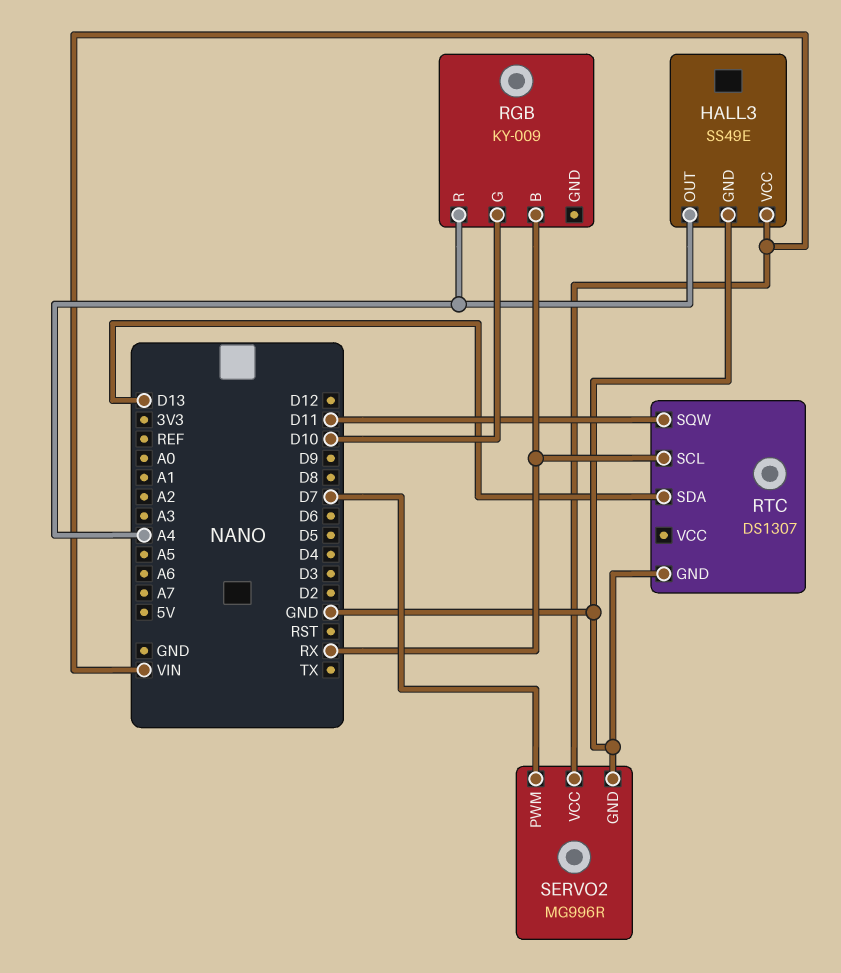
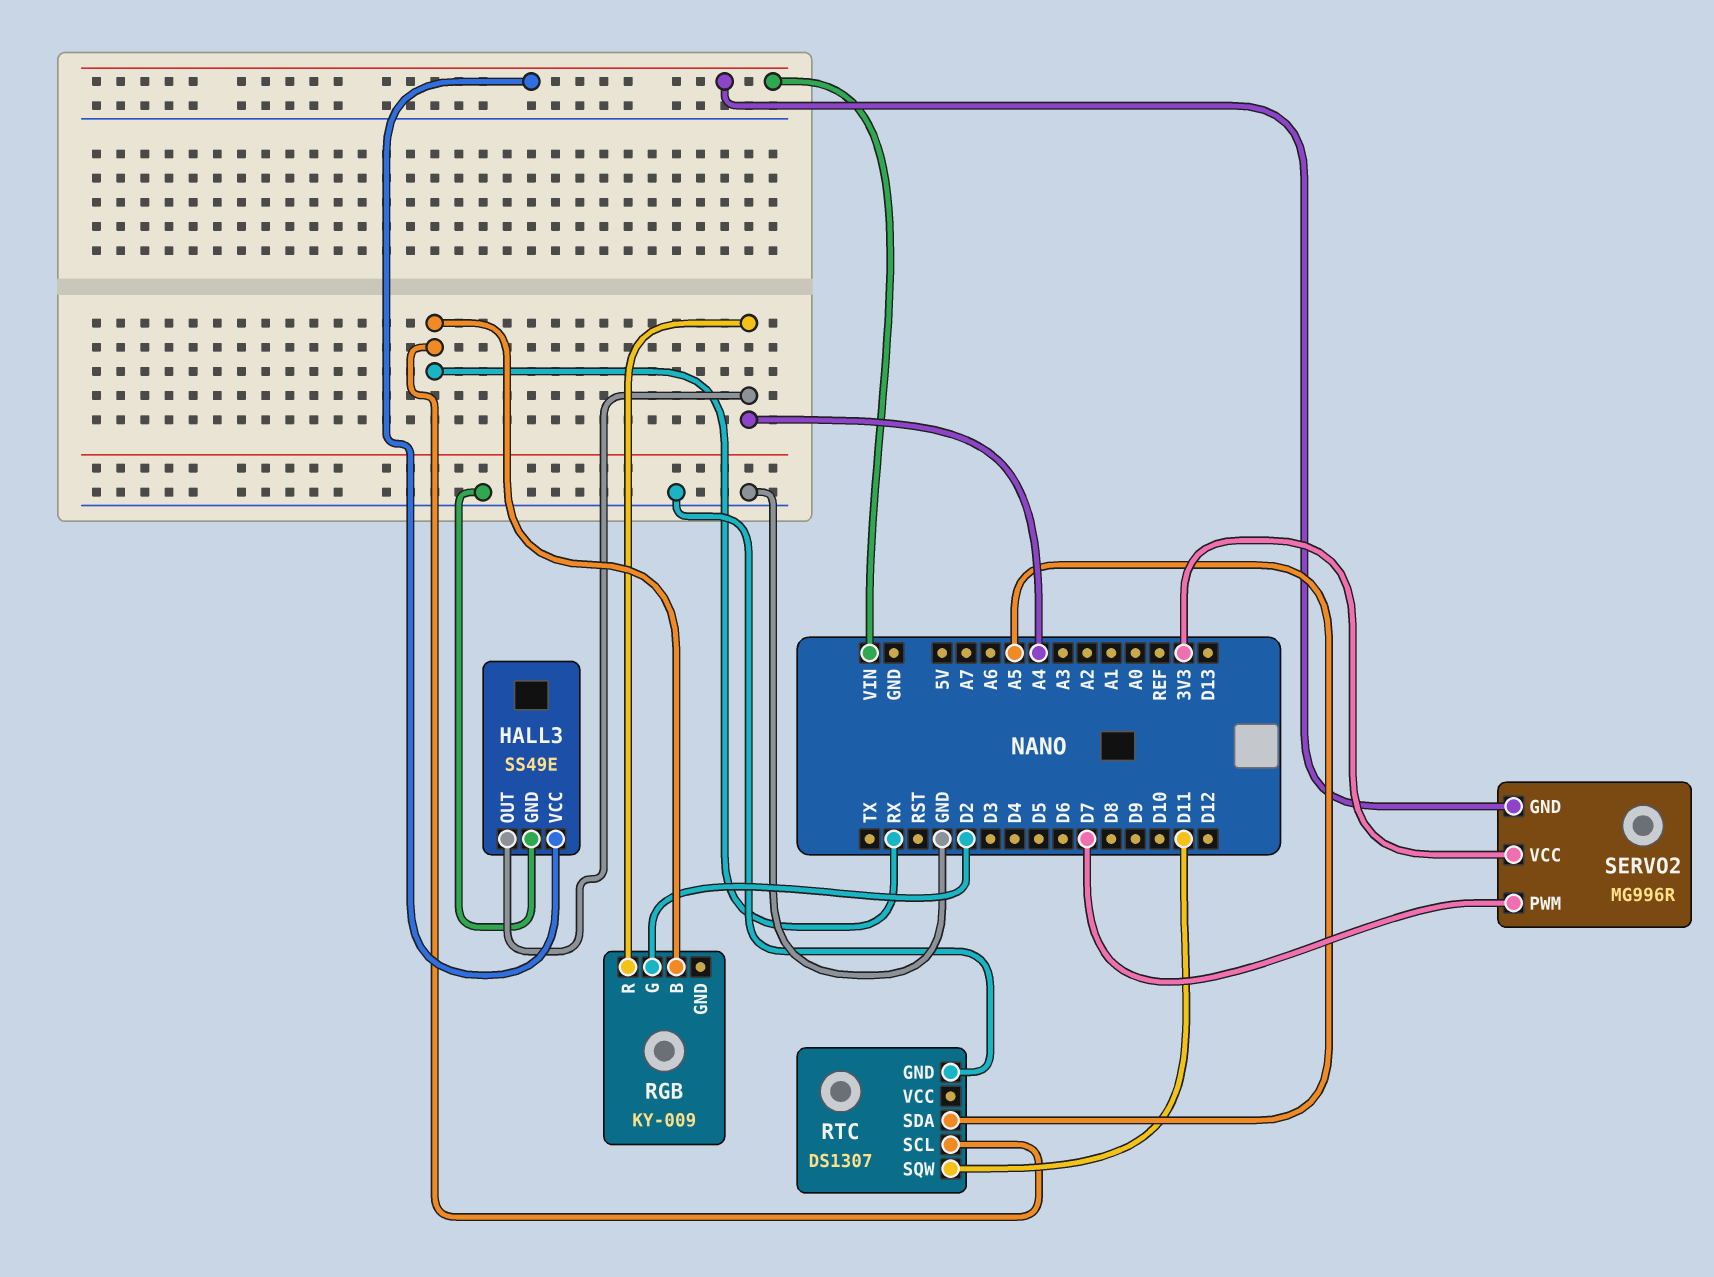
RGB pin G: D10 -> D2
RTC pin SDA: D13 -> A5
SERVO2 pin GND: GND -> VIN
SERVO2 pin VCC: VIN -> 3V3

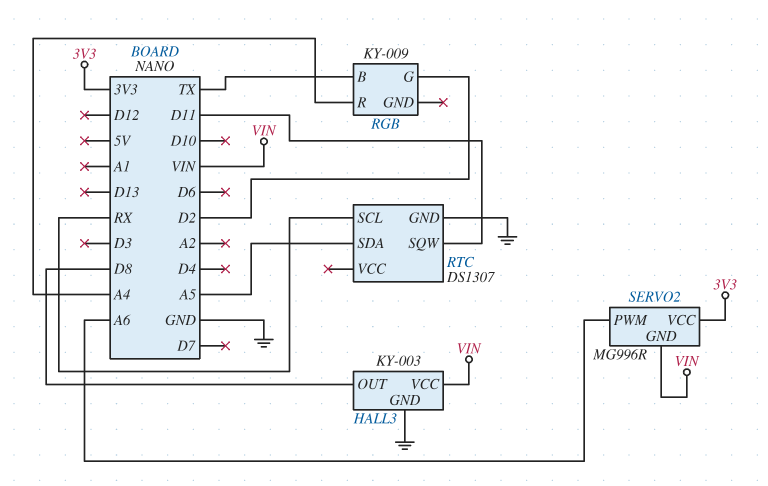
HALL3: SS49E -> KY-003
HALL3 pin OUT: A4 -> D8
RGB pin B: RX -> TX
SERVO2 pin PWM: D7 -> A6

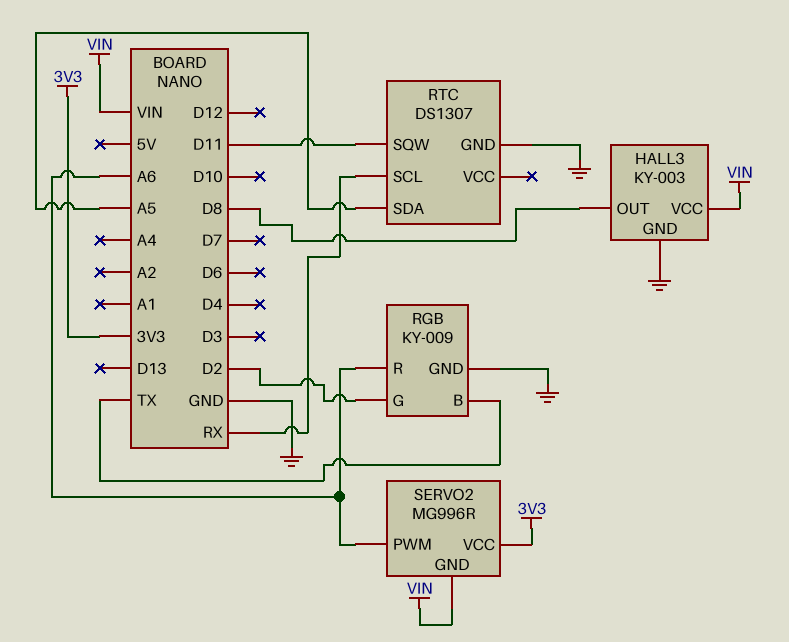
RGB pin GND: none -> GND
RGB pin R: A4 -> A6

